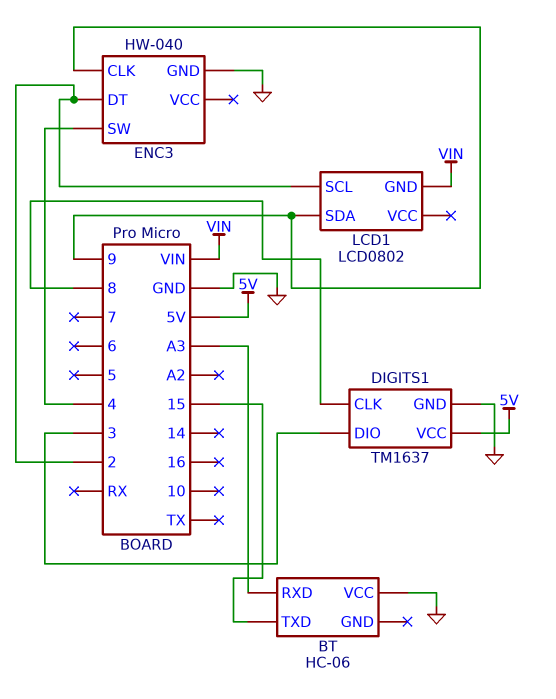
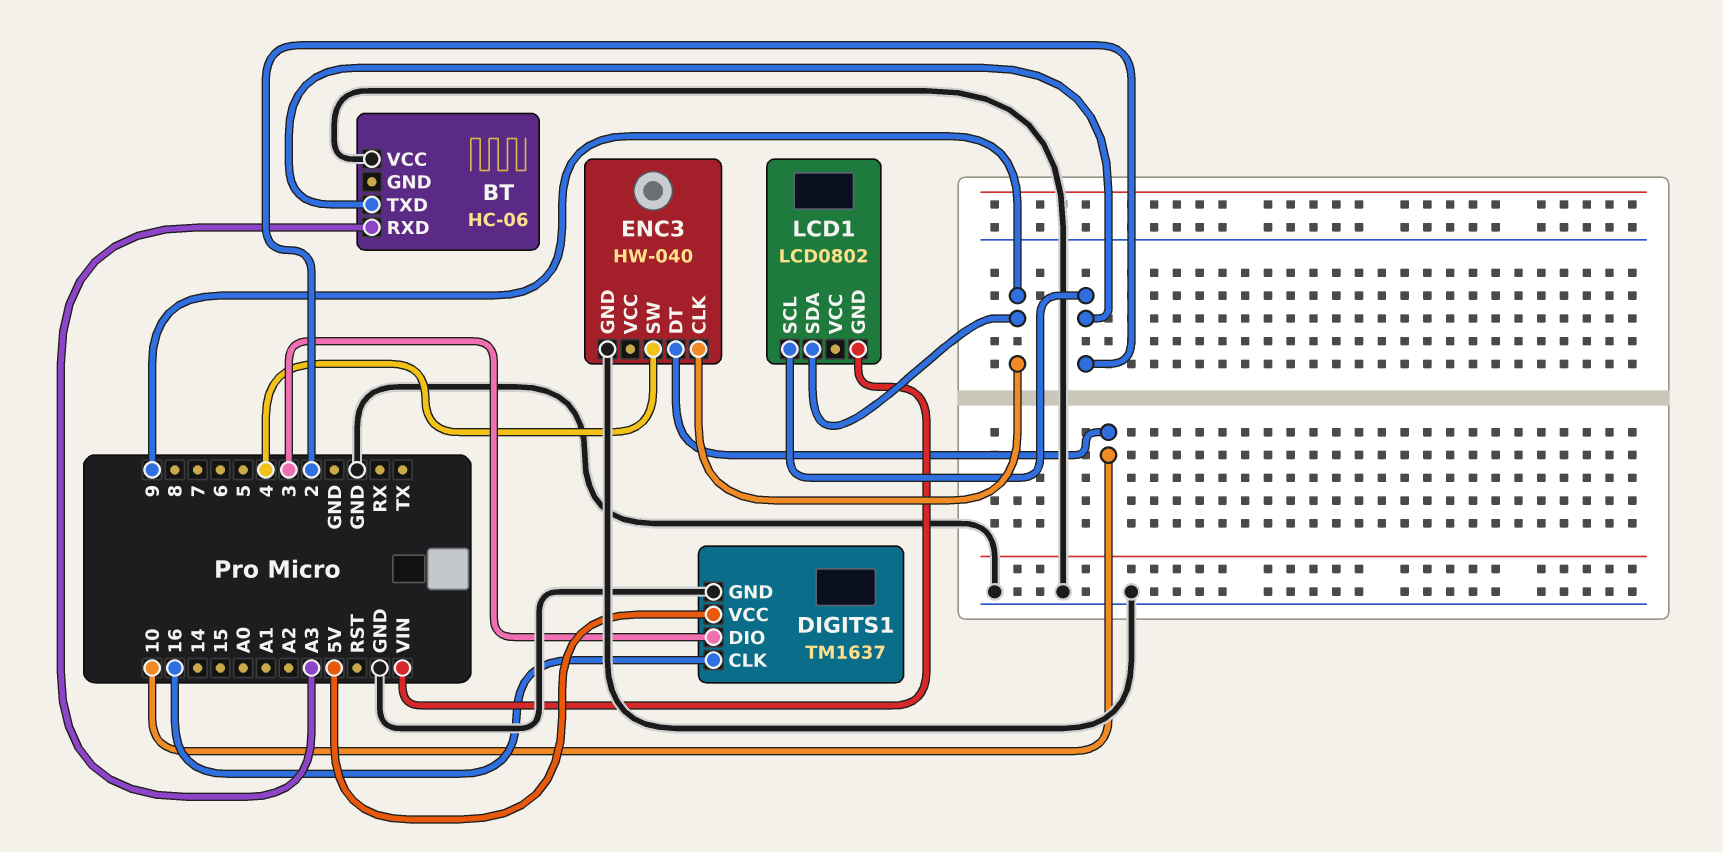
BT pin TXD: 15 -> 2
DIGITS1 pin CLK: 8 -> 16
ENC3 pin DT: 2 -> 10

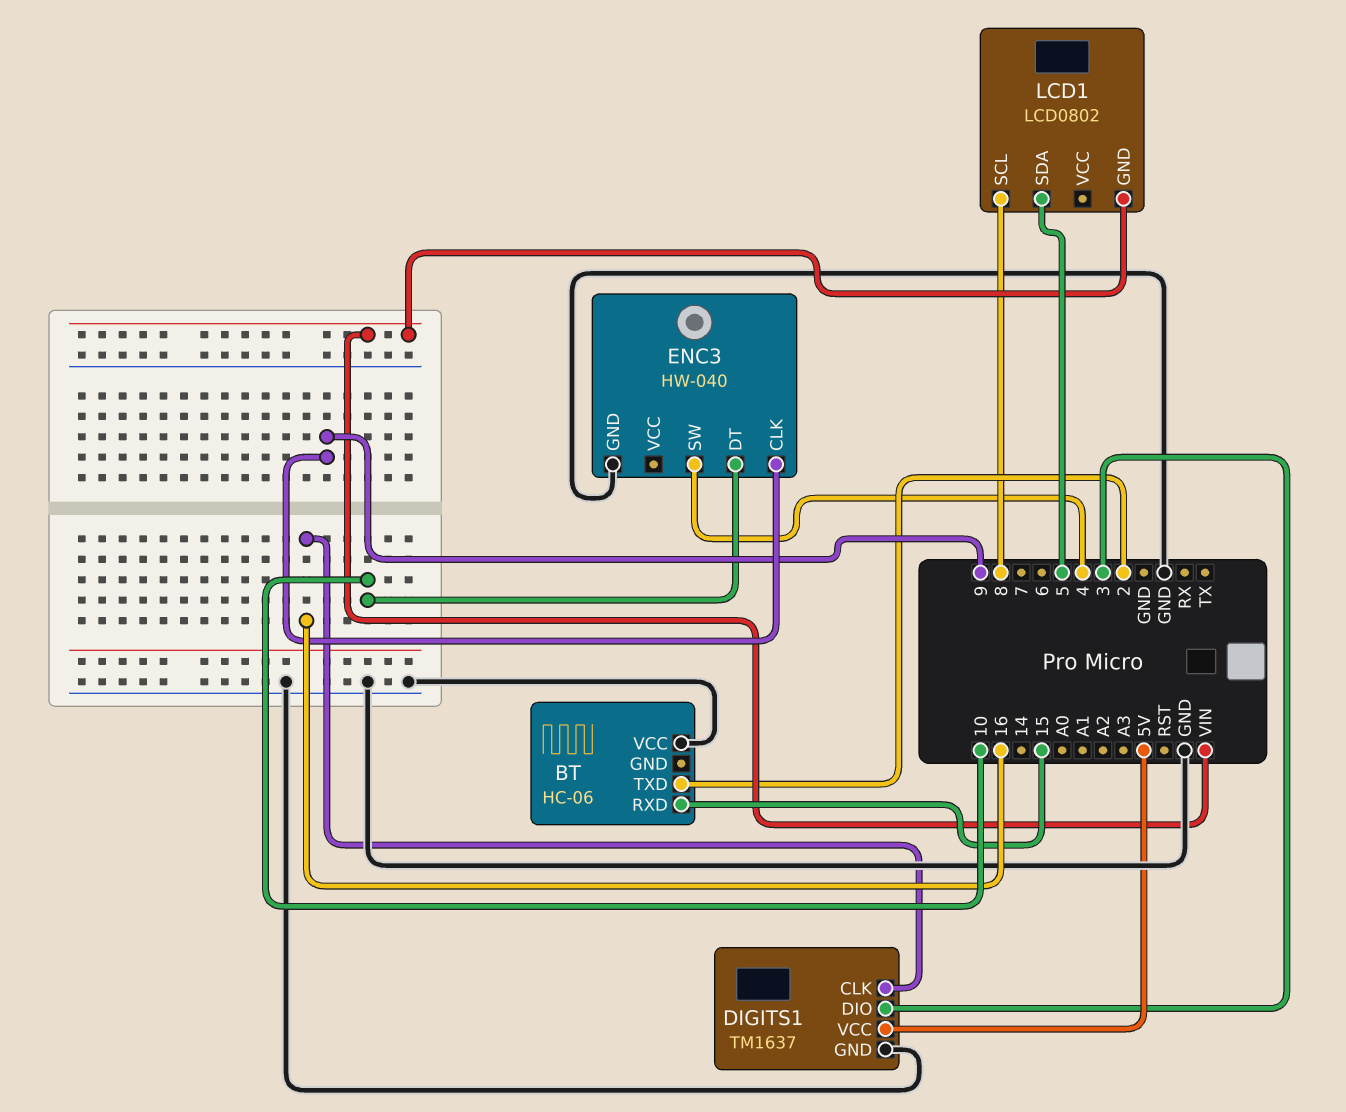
BT pin RXD: A3 -> 15
LCD1 pin SCL: 2 -> 8
LCD1 pin SDA: 9 -> 5

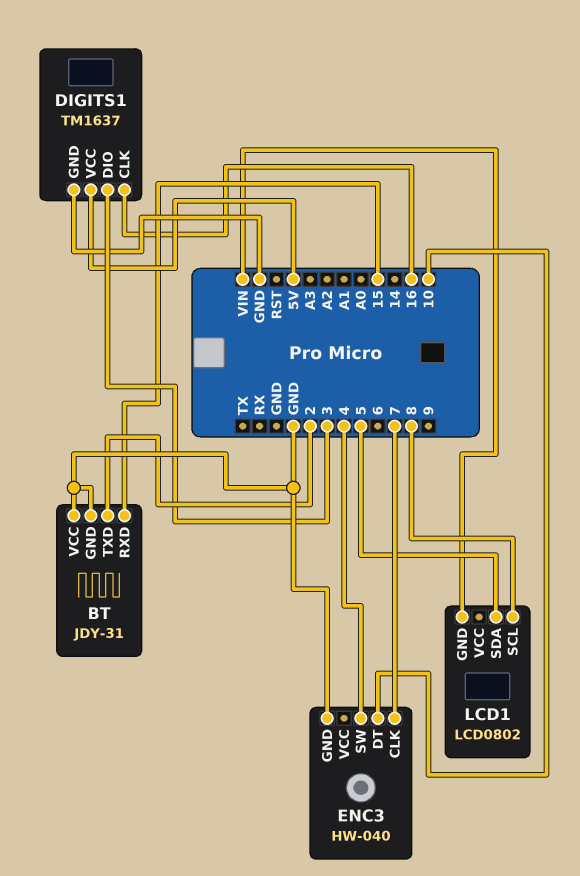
BT: HC-06 -> JDY-31
BT pin GND: none -> GND
ENC3 pin CLK: 9 -> 7

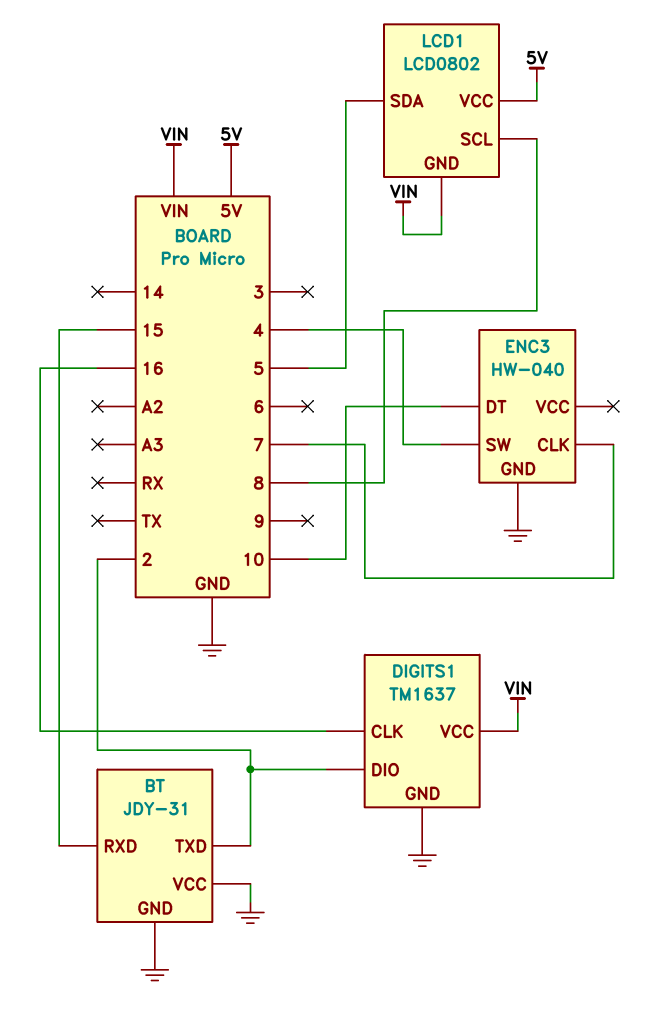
DIGITS1 pin DIO: 3 -> 2
DIGITS1 pin VCC: 5V -> VIN
LCD1 pin VCC: none -> 5V

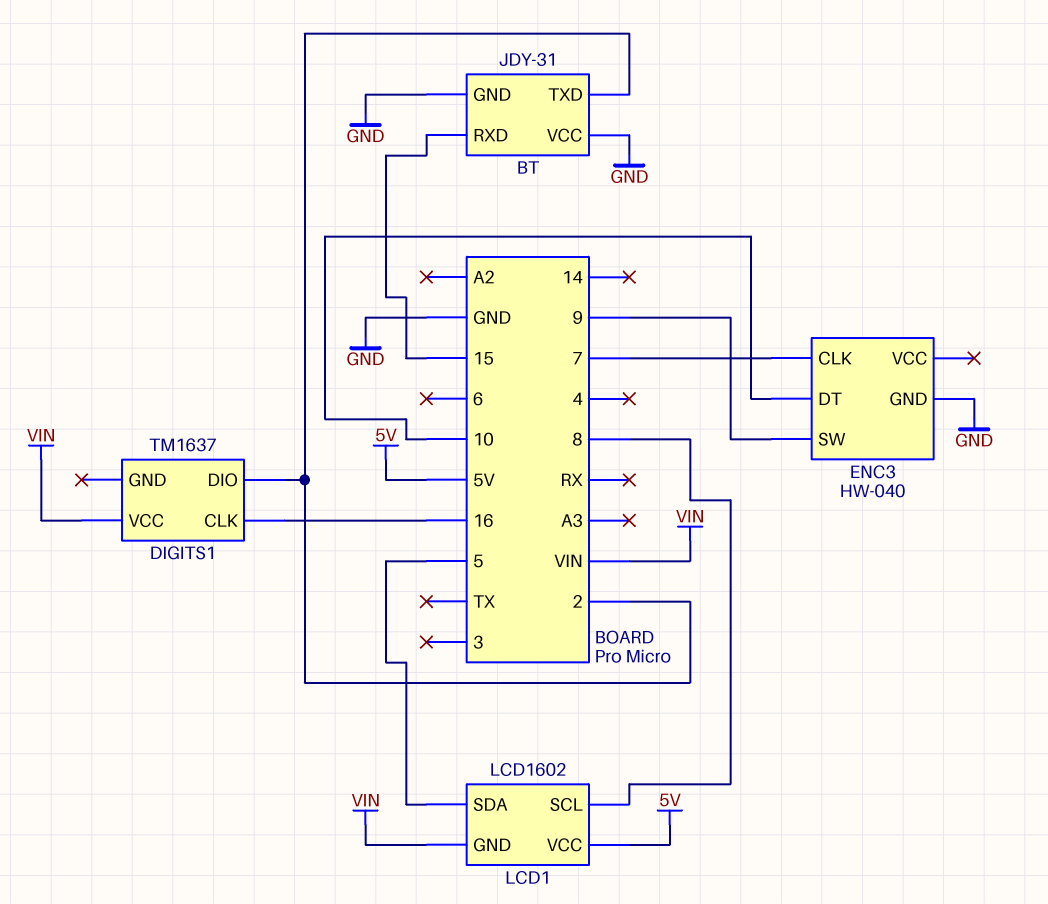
DIGITS1 pin GND: GND -> none
ENC3 pin SW: 4 -> 9
LCD1: LCD0802 -> LCD1602

